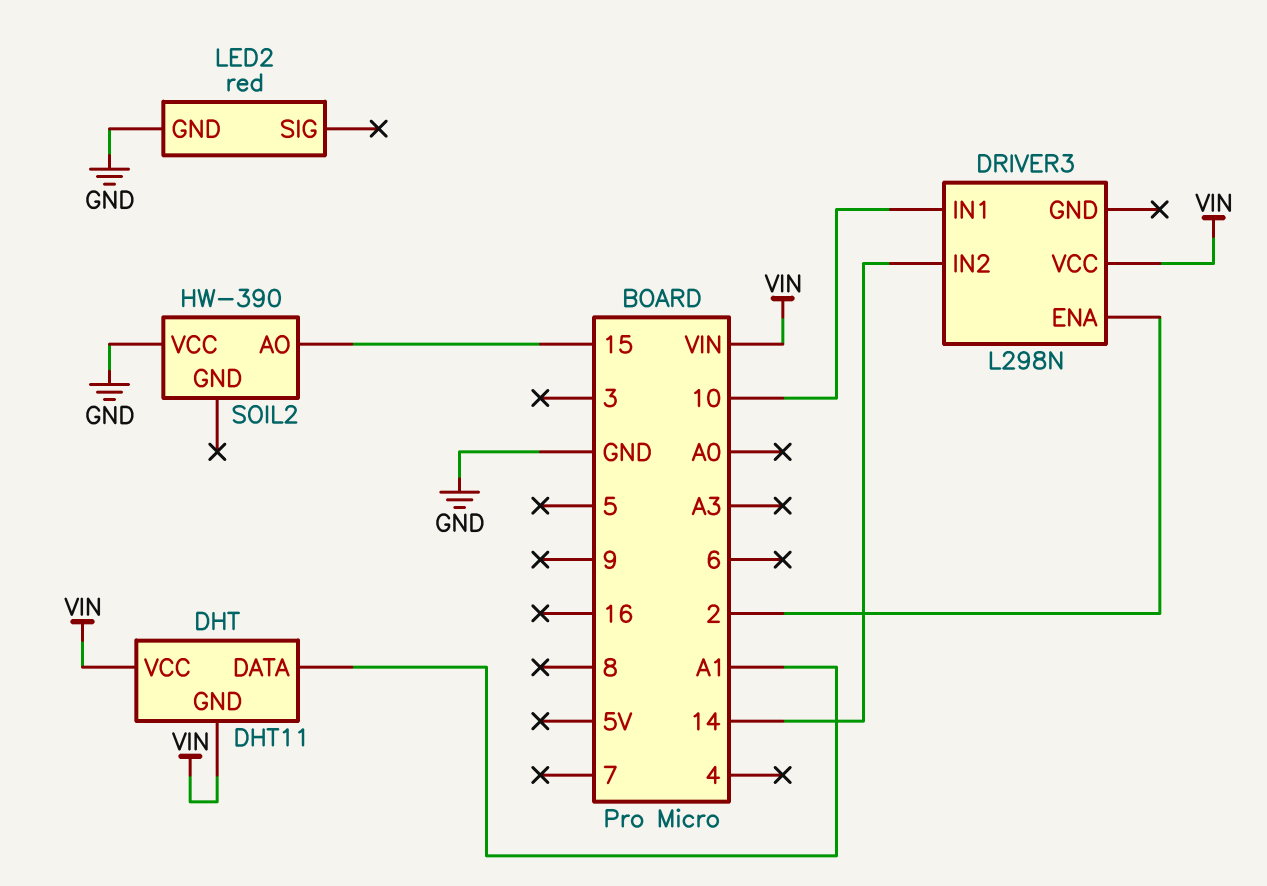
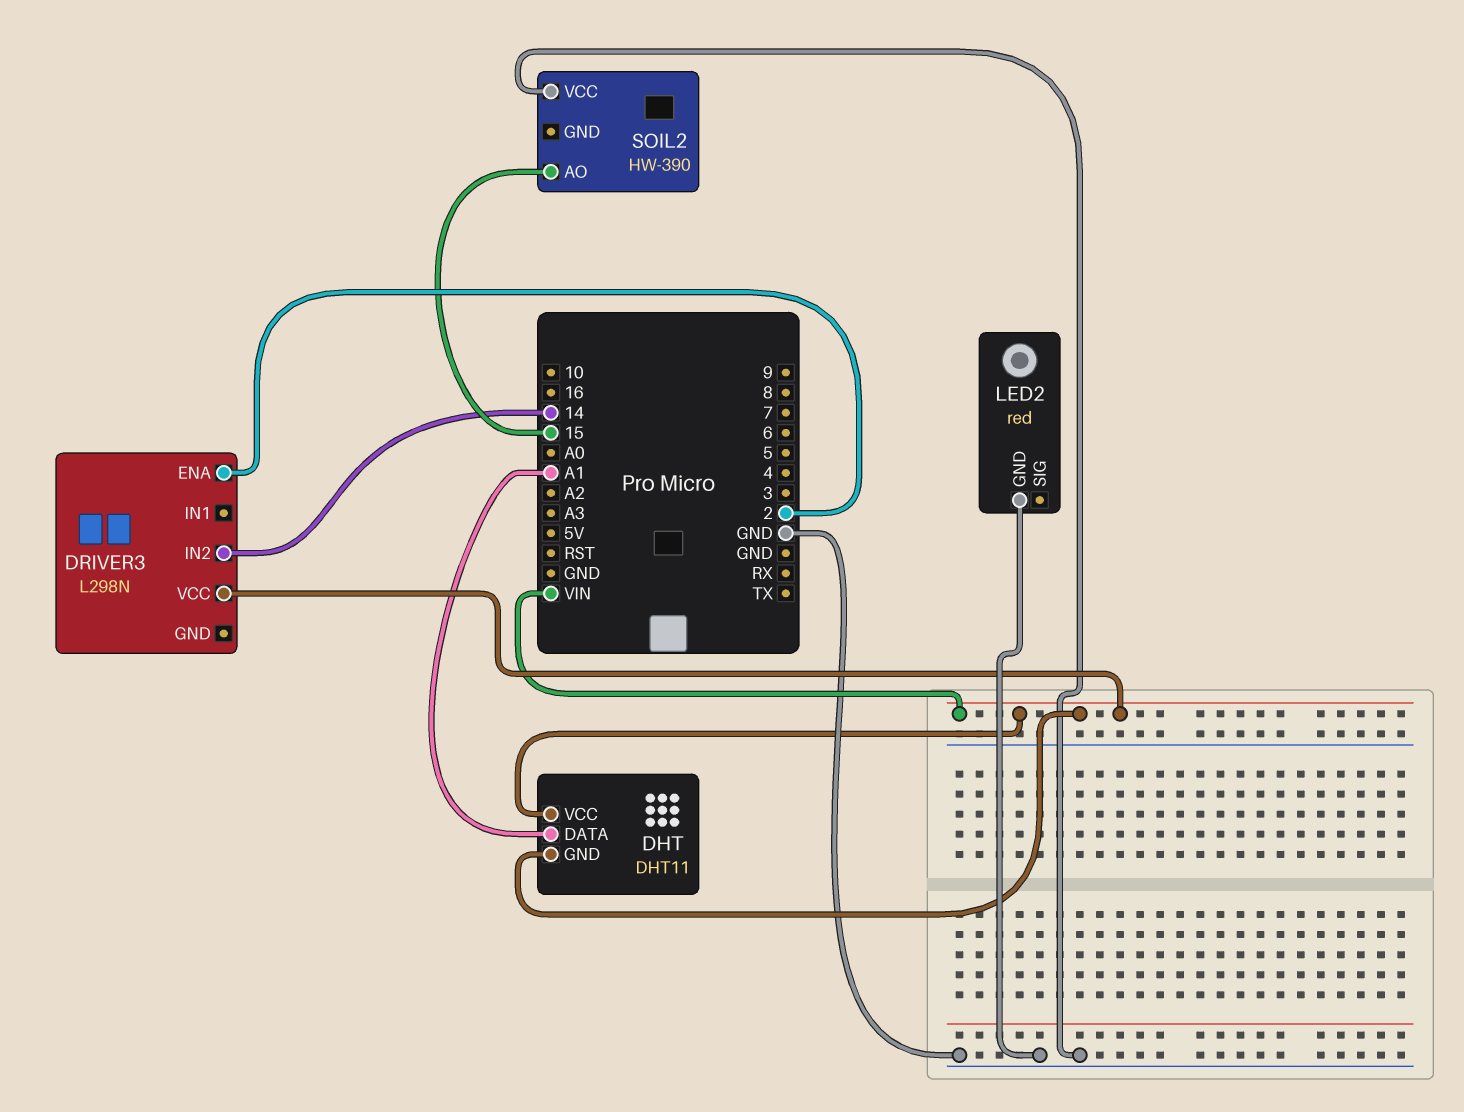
DRIVER3 pin IN1: 10 -> none

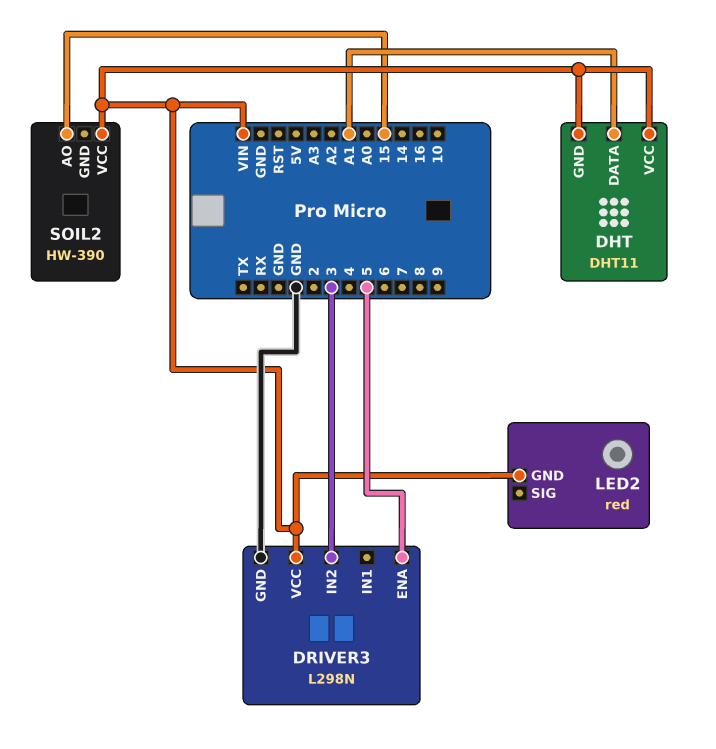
DRIVER3 pin ENA: 2 -> 5
DRIVER3 pin GND: none -> GND
DRIVER3 pin IN2: 14 -> 3
LED2 pin GND: GND -> VIN
SOIL2 pin VCC: GND -> VIN

